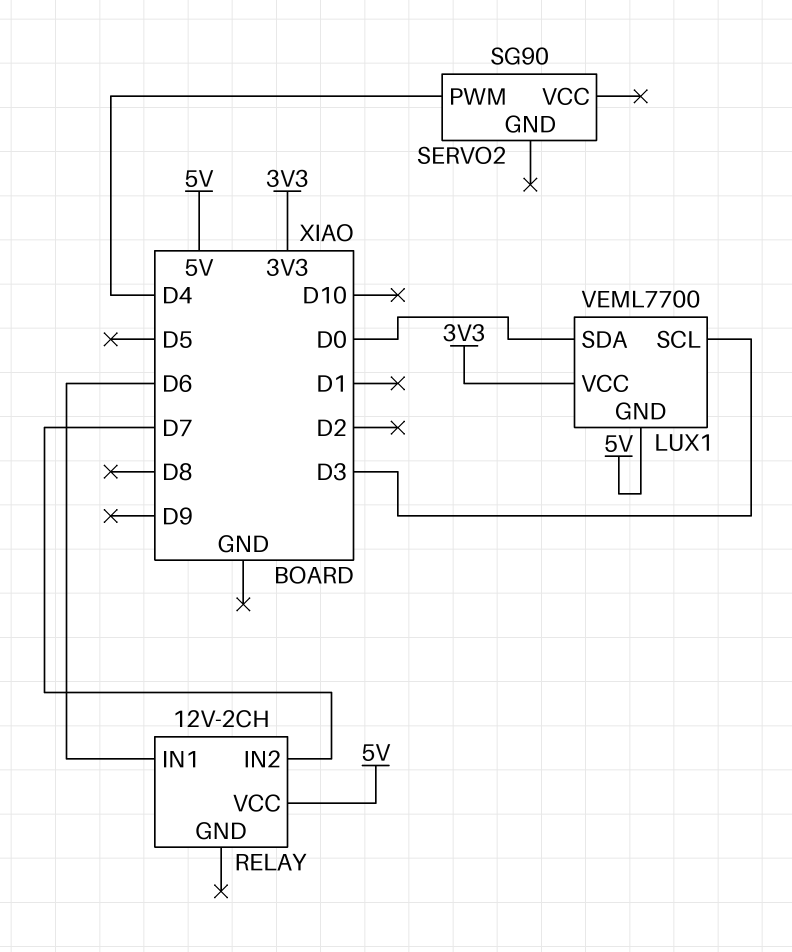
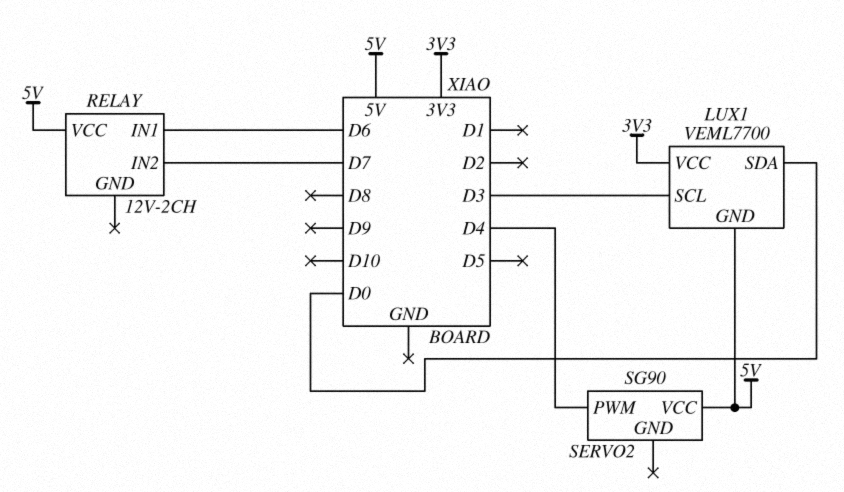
SERVO2 pin VCC: none -> 5V

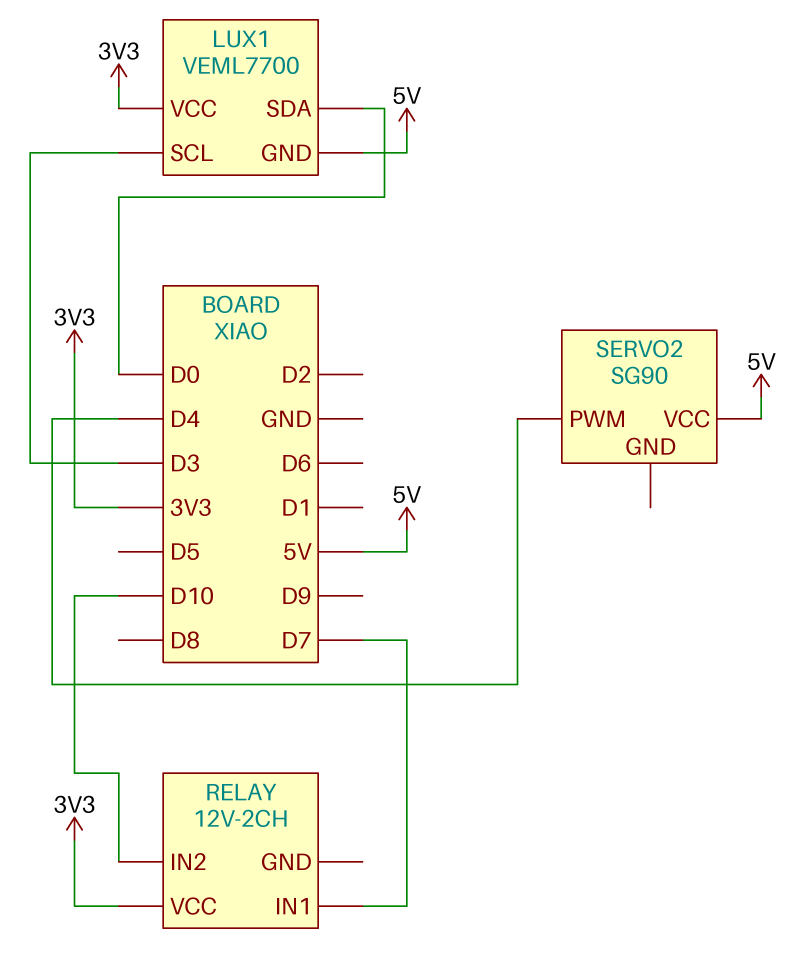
RELAY pin IN1: D6 -> D7
RELAY pin IN2: D7 -> D10
RELAY pin VCC: 5V -> 3V3

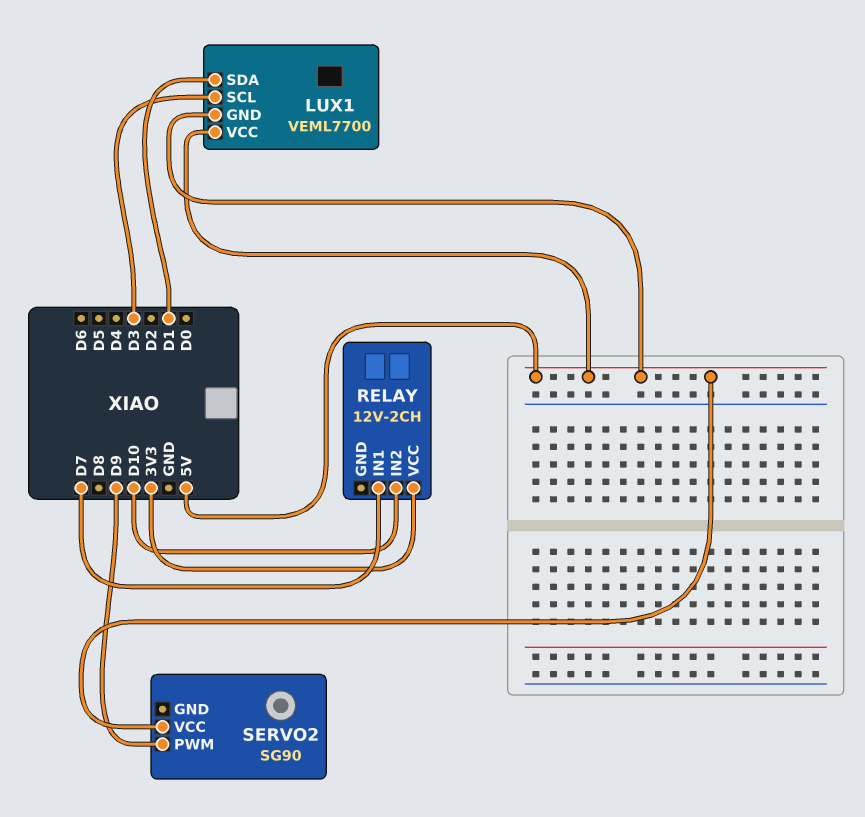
LUX1 pin SDA: D0 -> D1
LUX1 pin VCC: 3V3 -> 5V
SERVO2 pin PWM: D4 -> D9

